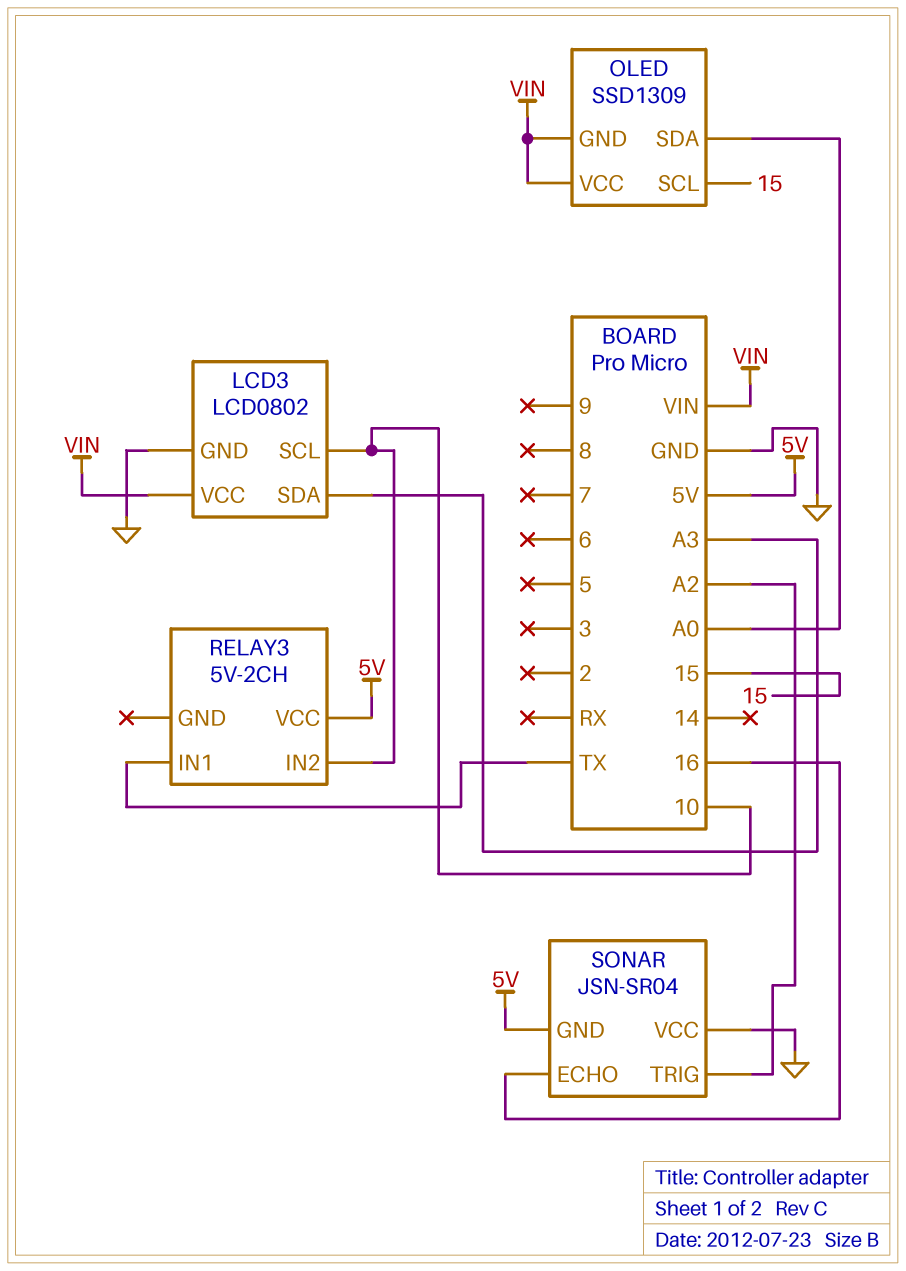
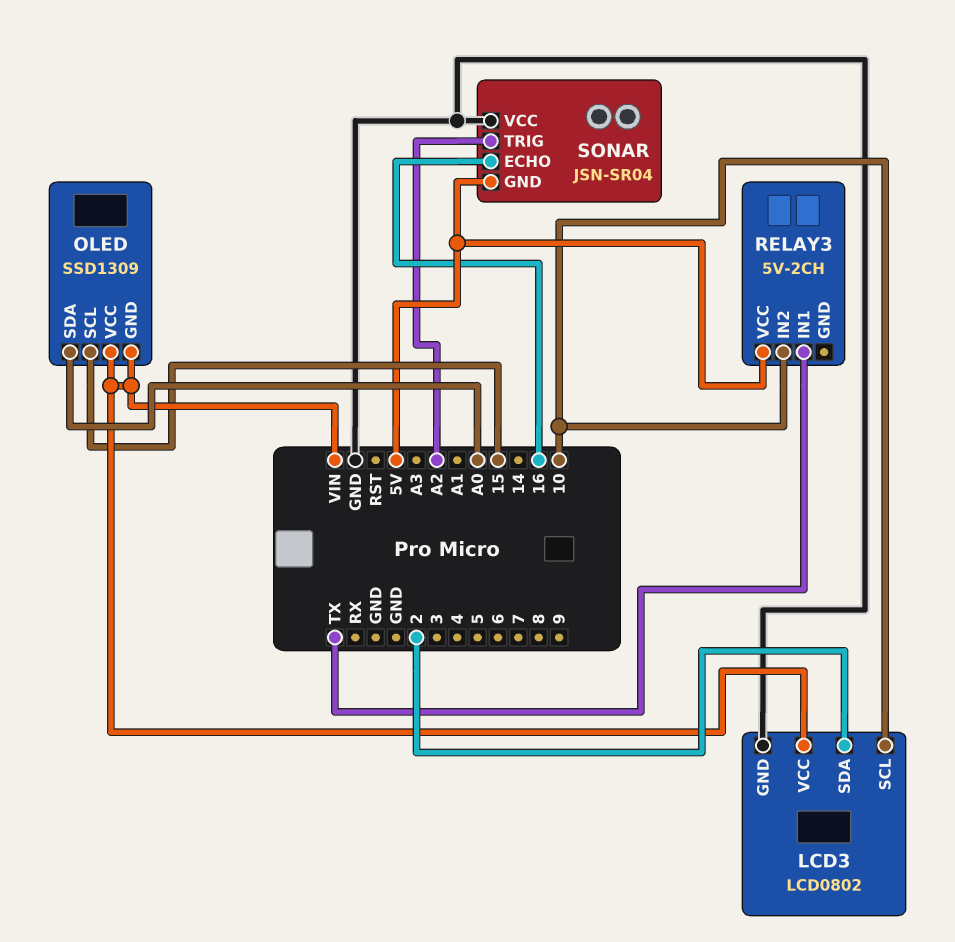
LCD3 pin SDA: A3 -> 2

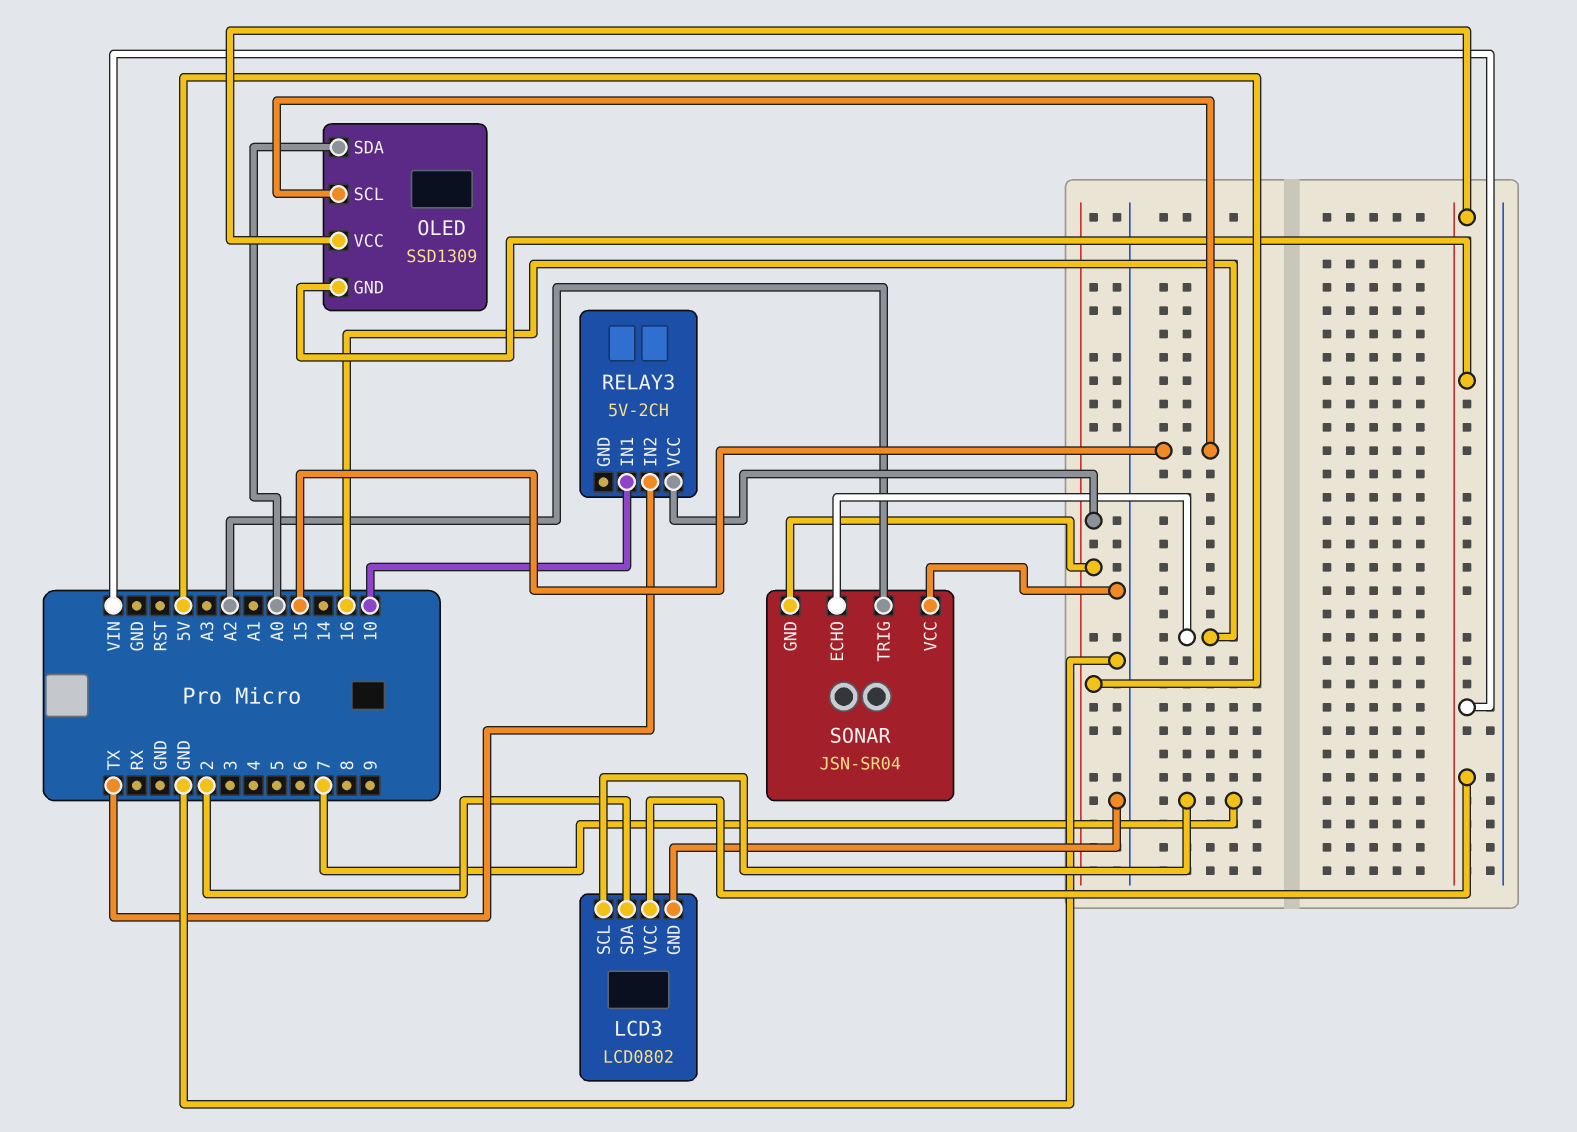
LCD3 pin SCL: 10 -> 7
RELAY3 pin IN1: TX -> 10
RELAY3 pin IN2: 10 -> TX

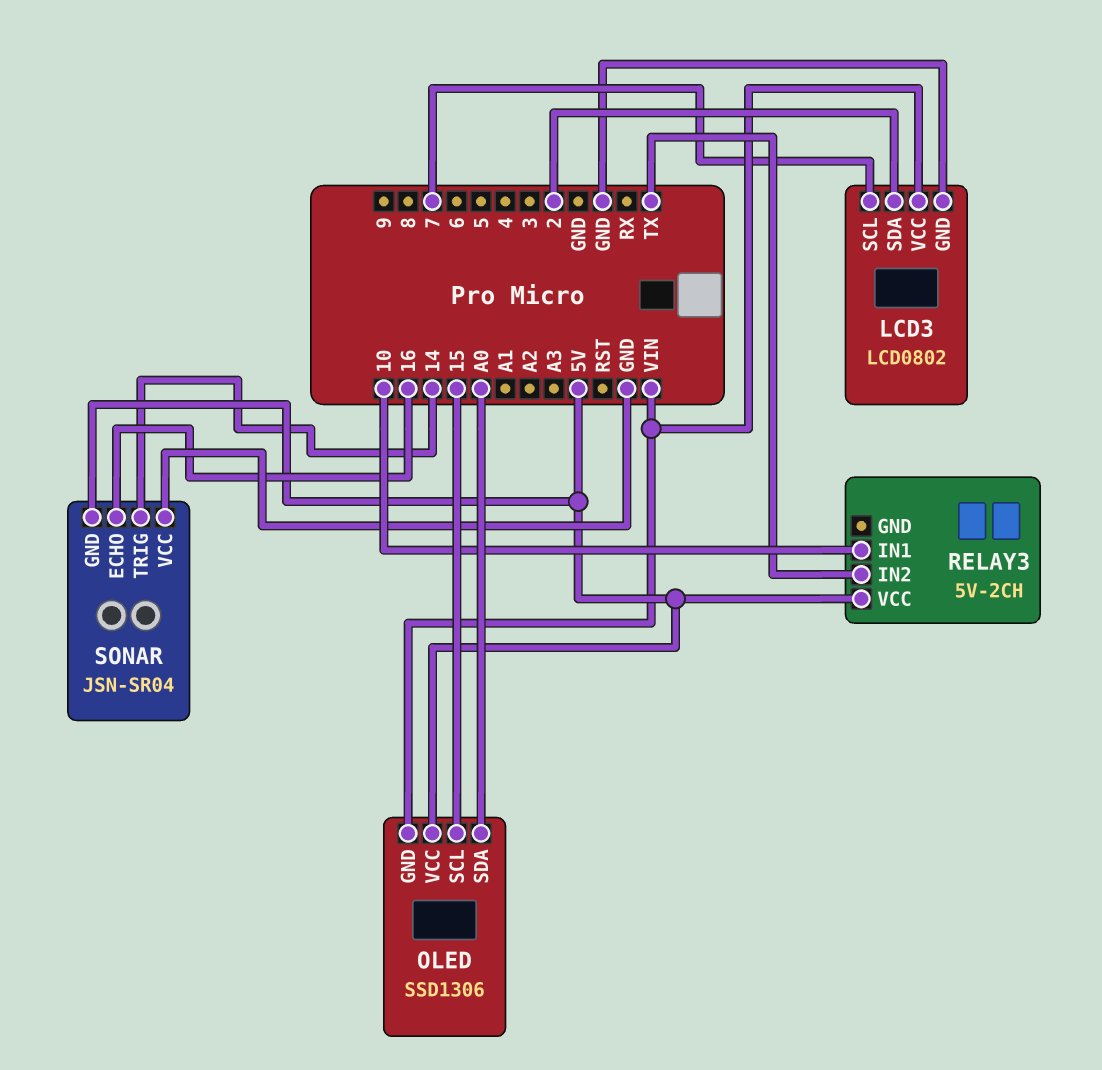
OLED: SSD1309 -> SSD1306
OLED pin VCC: VIN -> 5V
SONAR pin TRIG: A2 -> 14

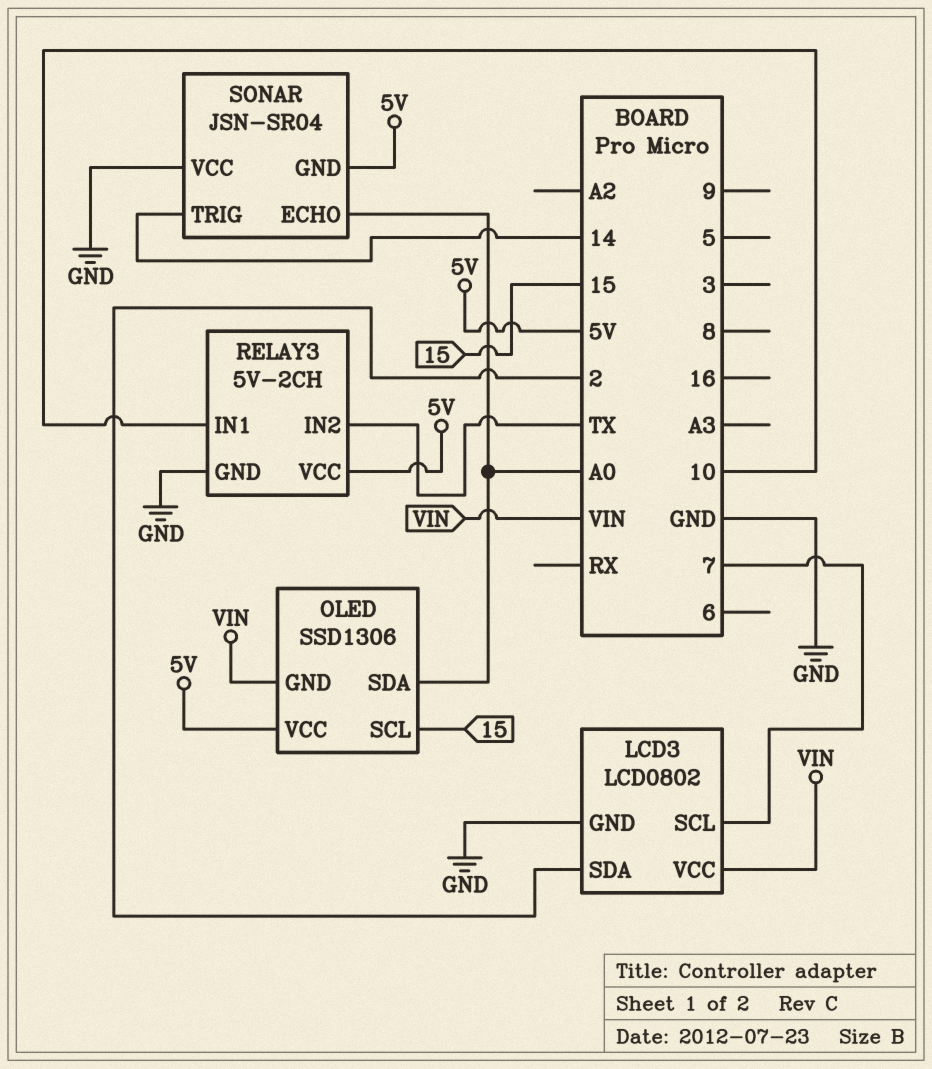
RELAY3 pin GND: none -> GND
SONAR pin ECHO: 16 -> A0

